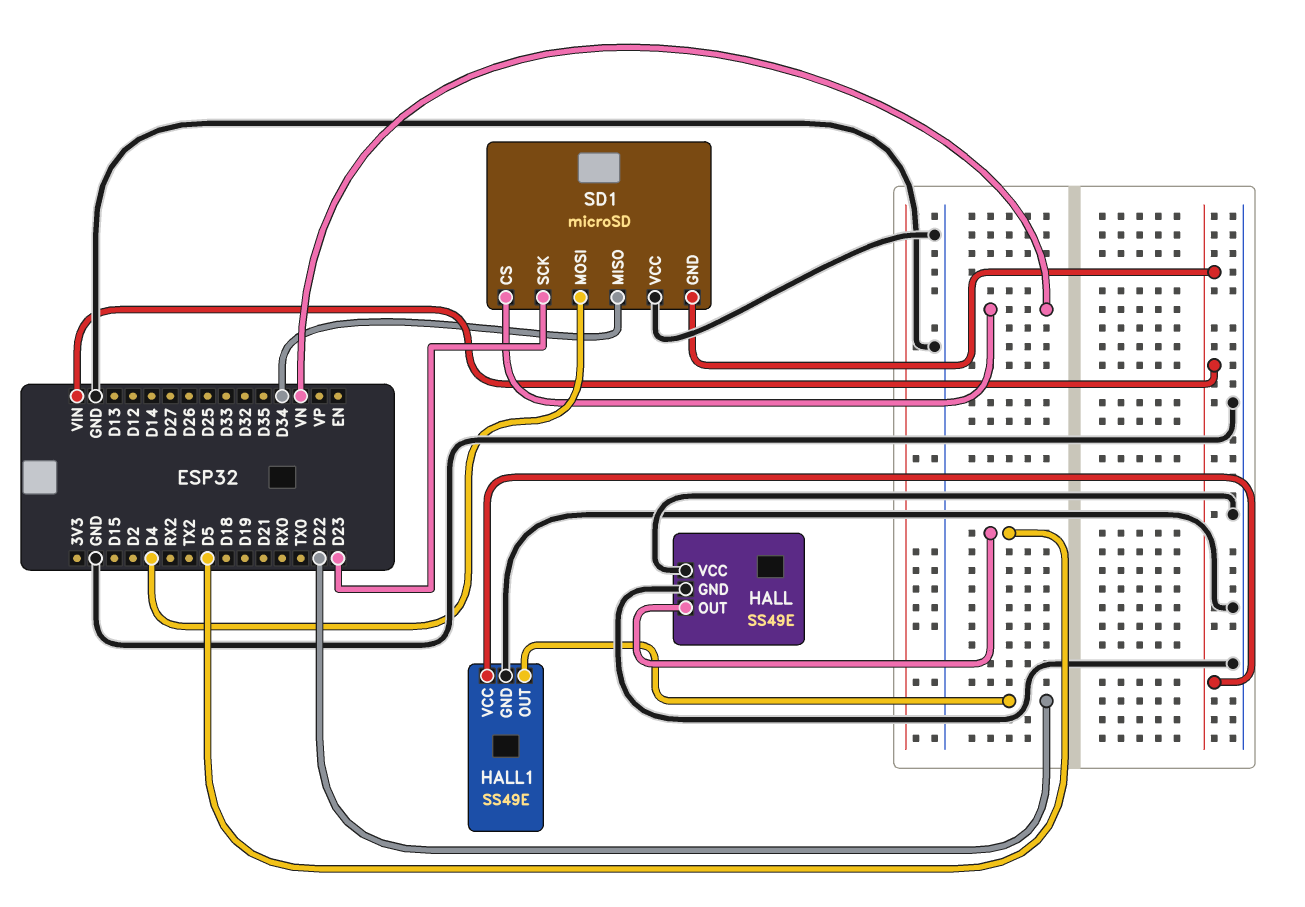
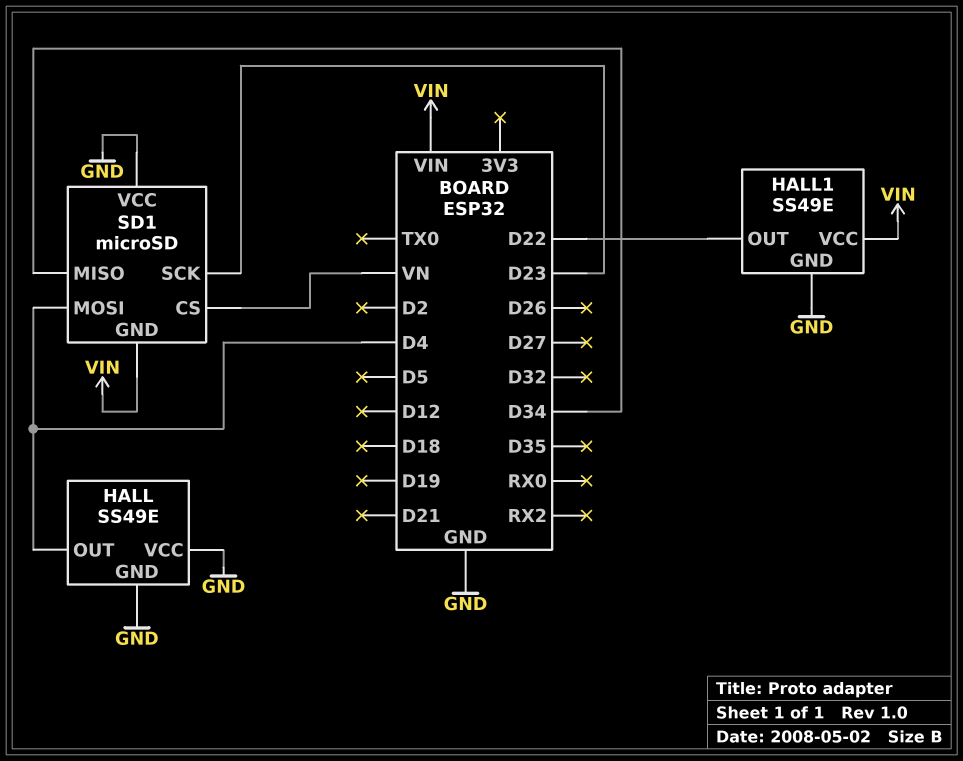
HALL pin OUT: D5 -> D4

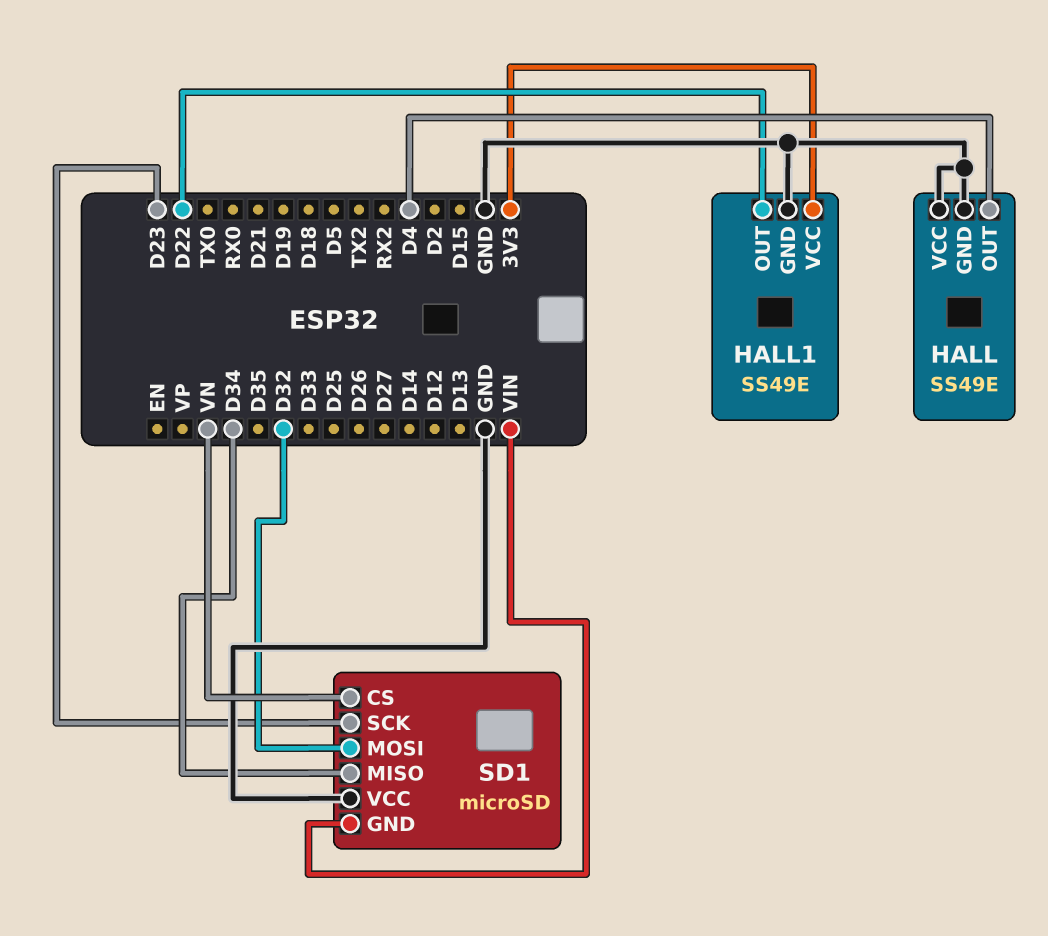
HALL1 pin VCC: VIN -> 3V3
SD1 pin MOSI: D4 -> D32

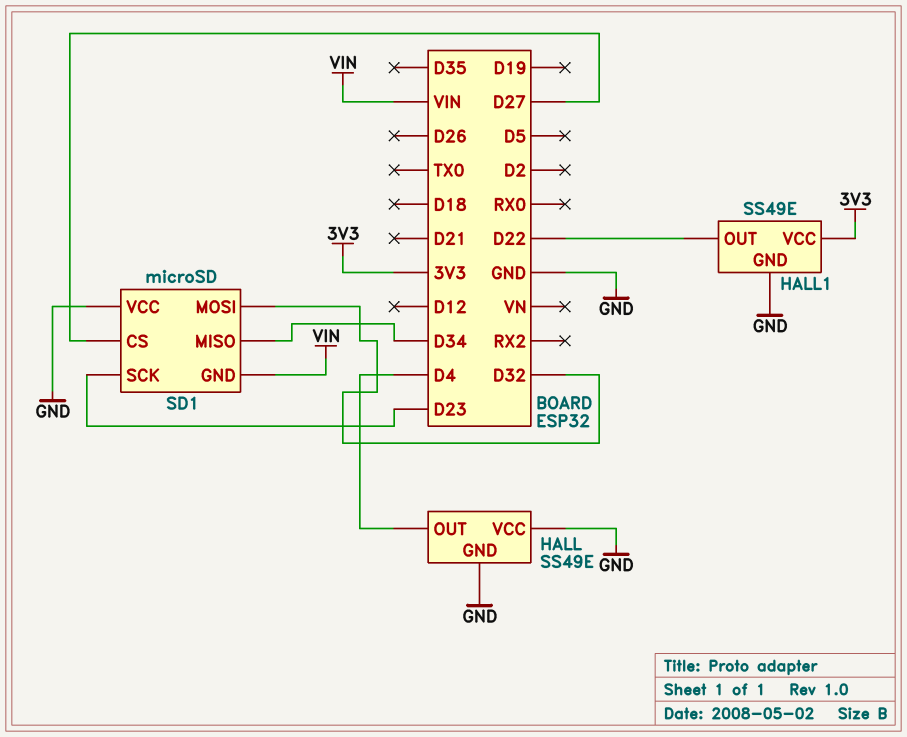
SD1 pin CS: VN -> D27

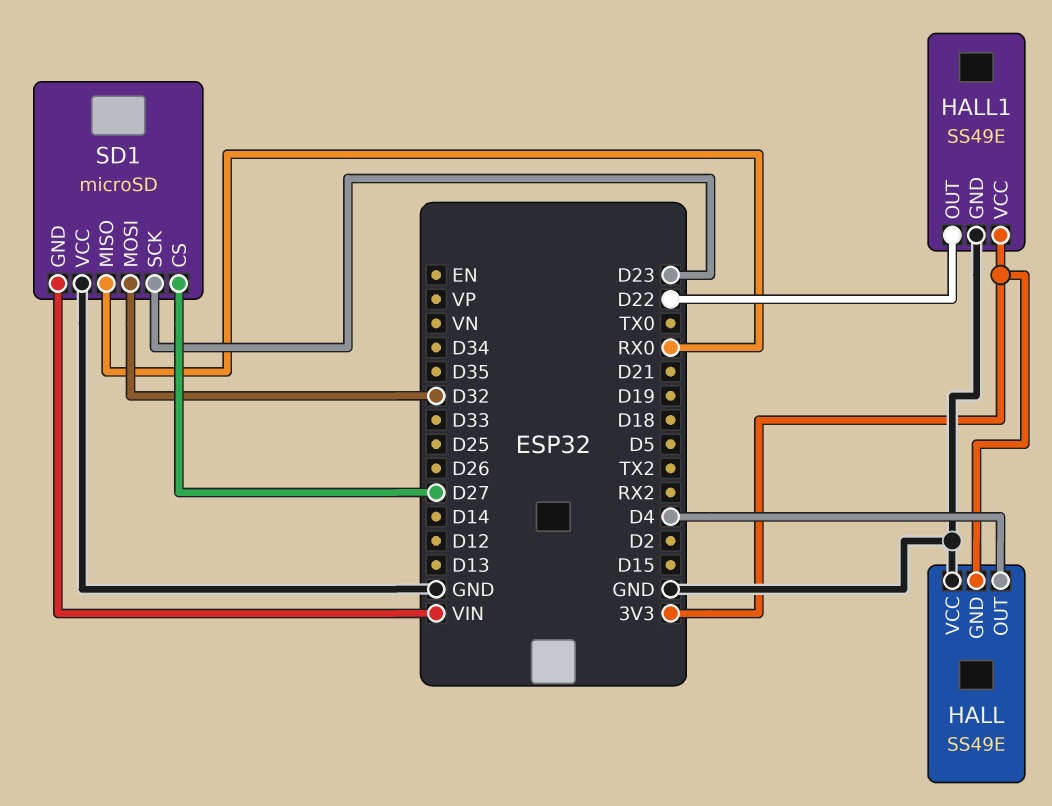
HALL pin GND: GND -> 3V3
SD1 pin MISO: D34 -> RX0

